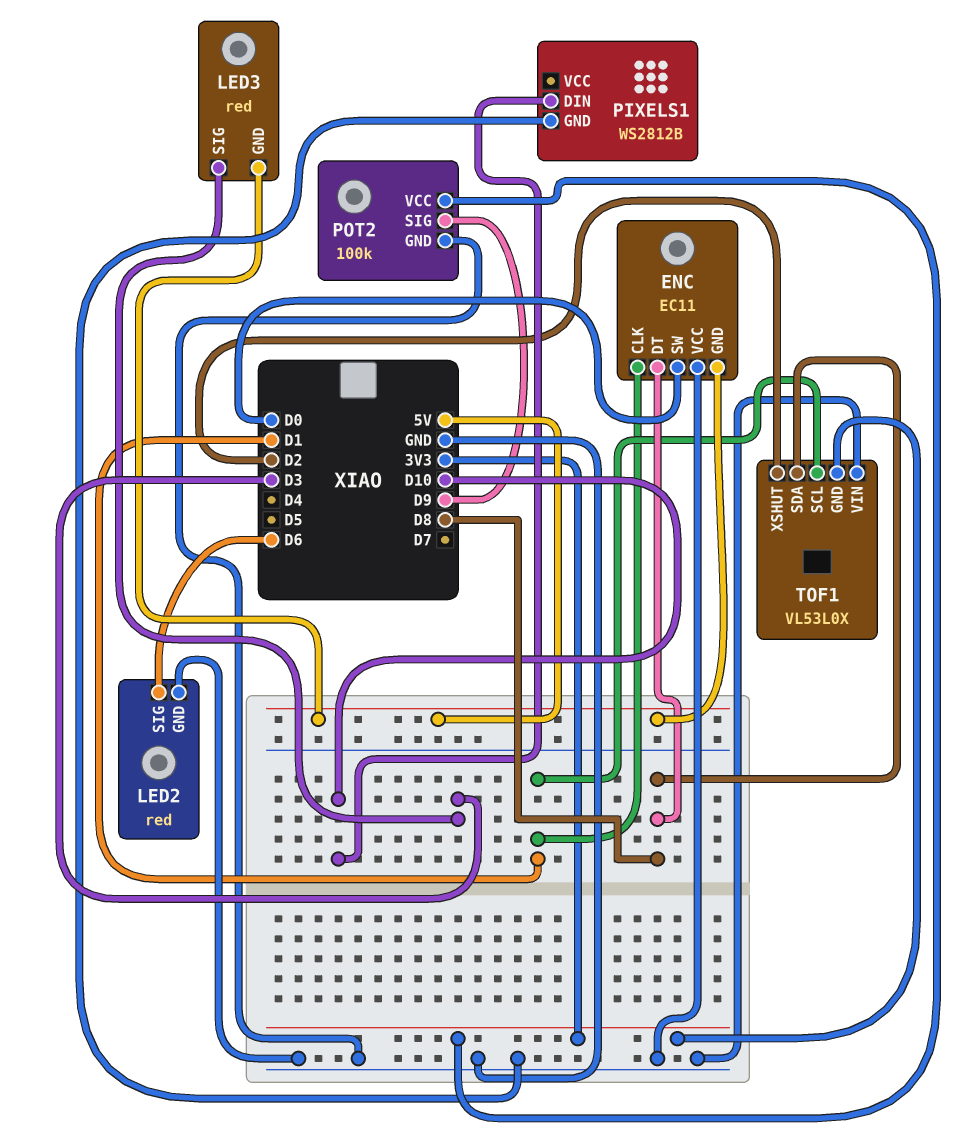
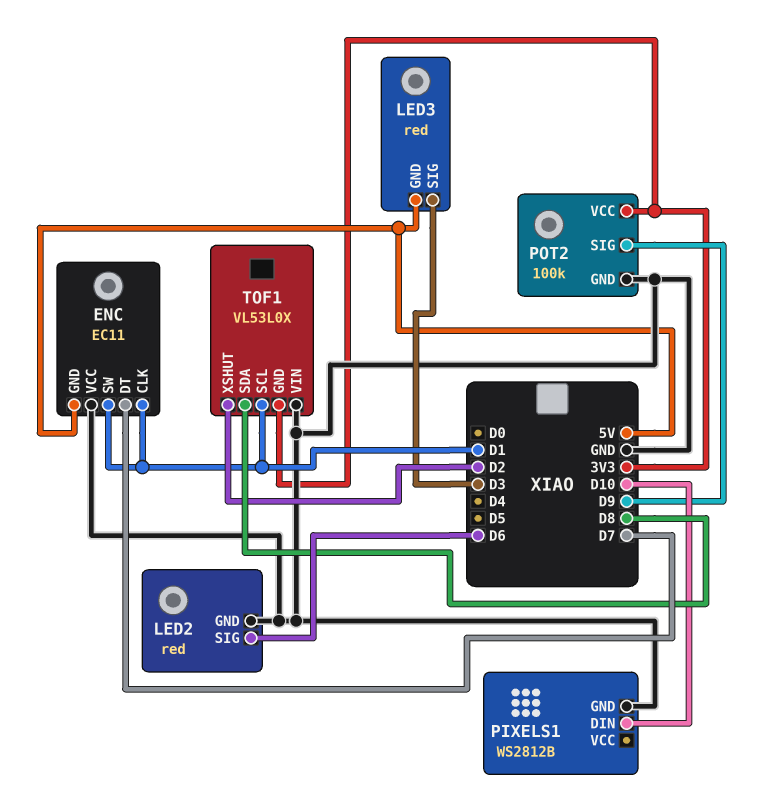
ENC pin DT: D8 -> D7
ENC pin SW: D0 -> D1

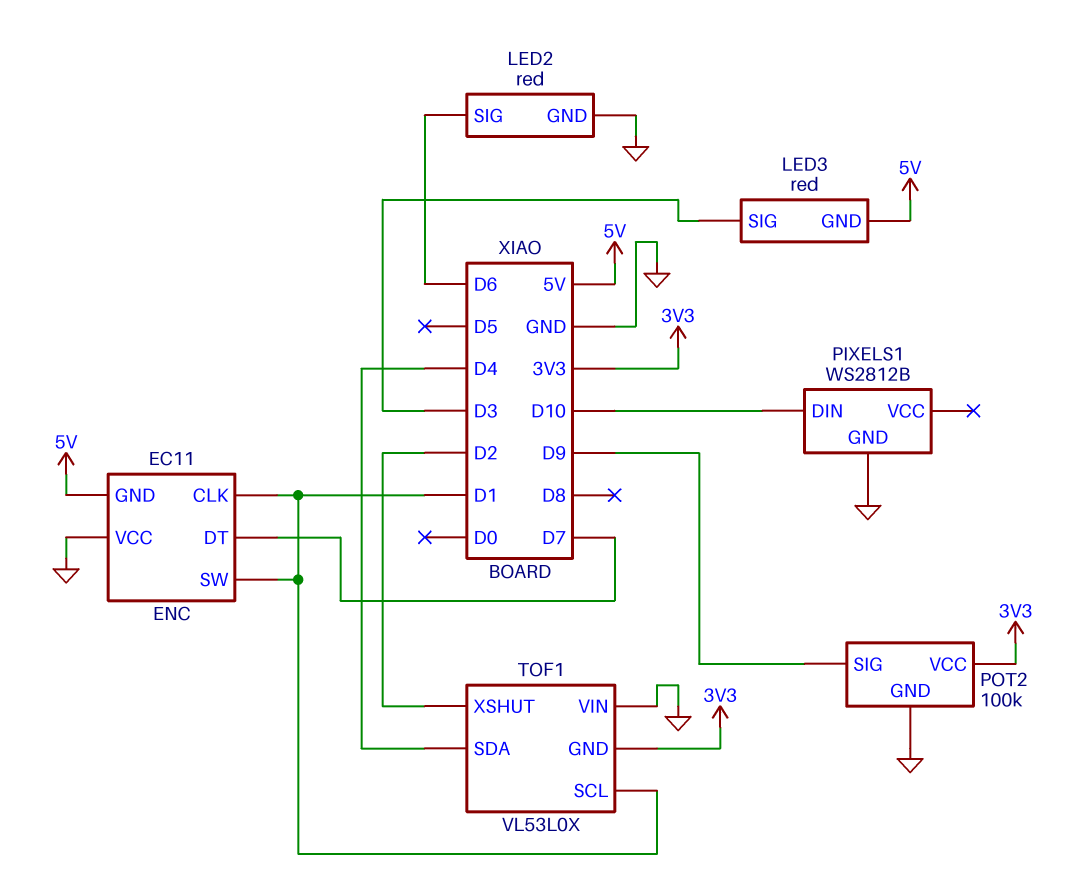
TOF1 pin SDA: D8 -> D4

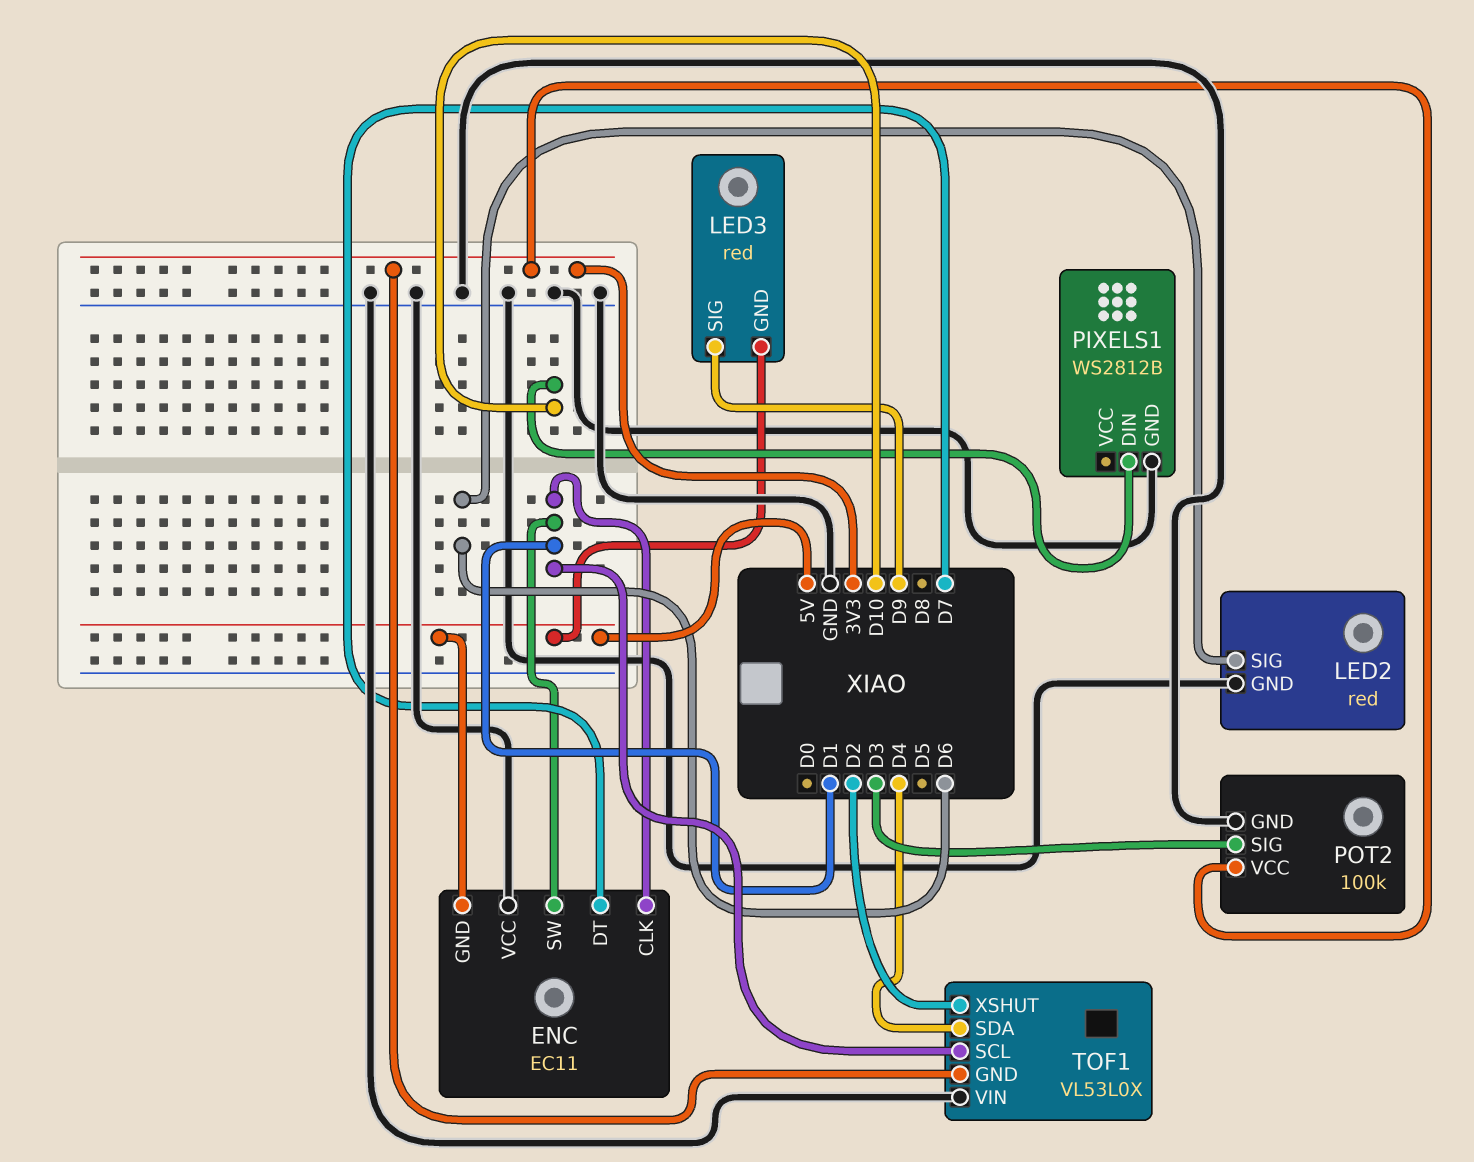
LED3 pin SIG: D3 -> D9
POT2 pin SIG: D9 -> D3

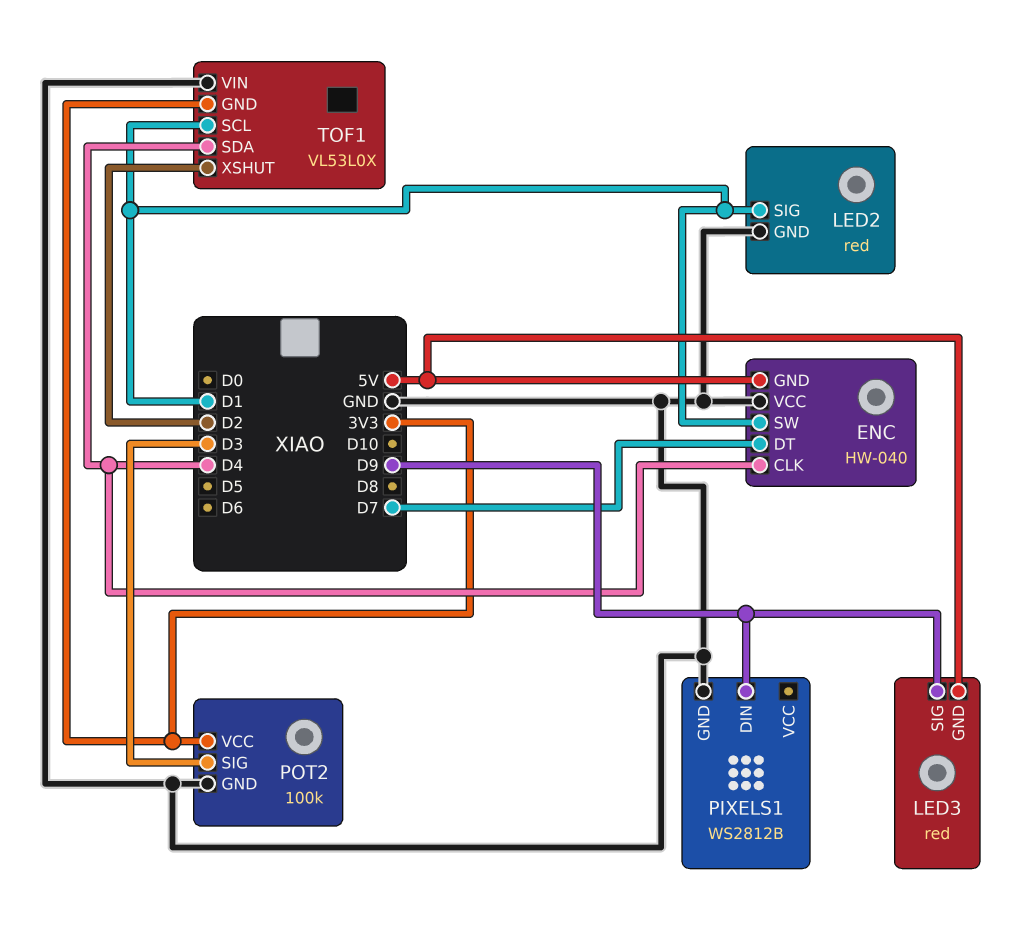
ENC: EC11 -> HW-040
ENC pin CLK: D1 -> D4
LED2 pin SIG: D6 -> D1
PIXELS1 pin DIN: D10 -> D9

